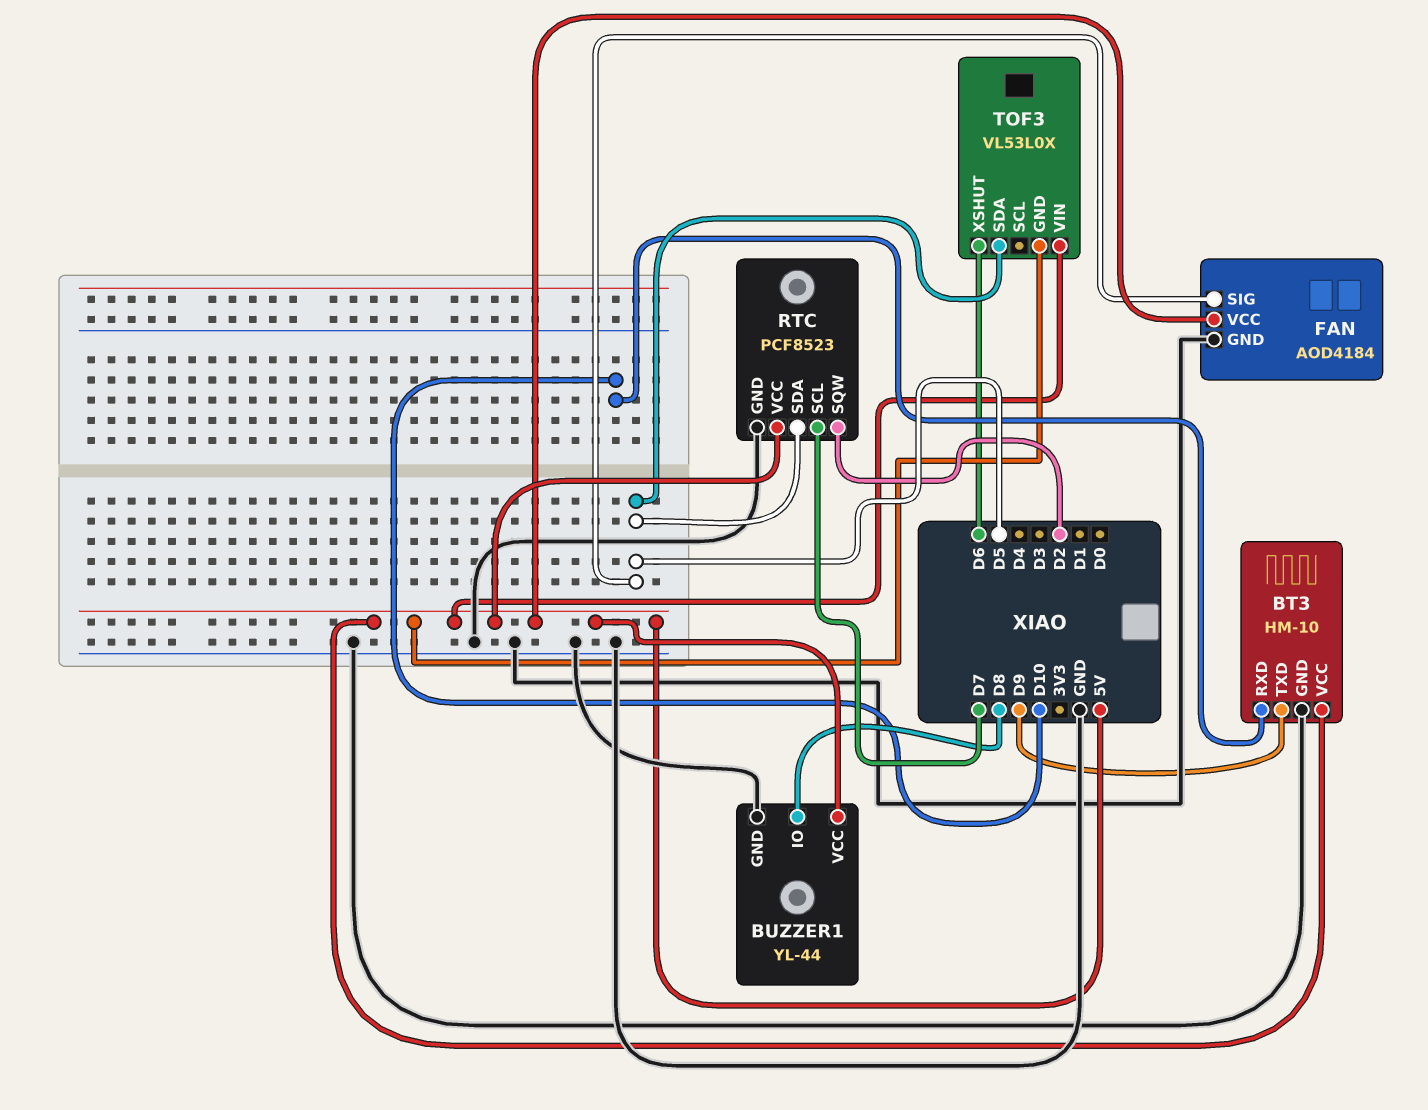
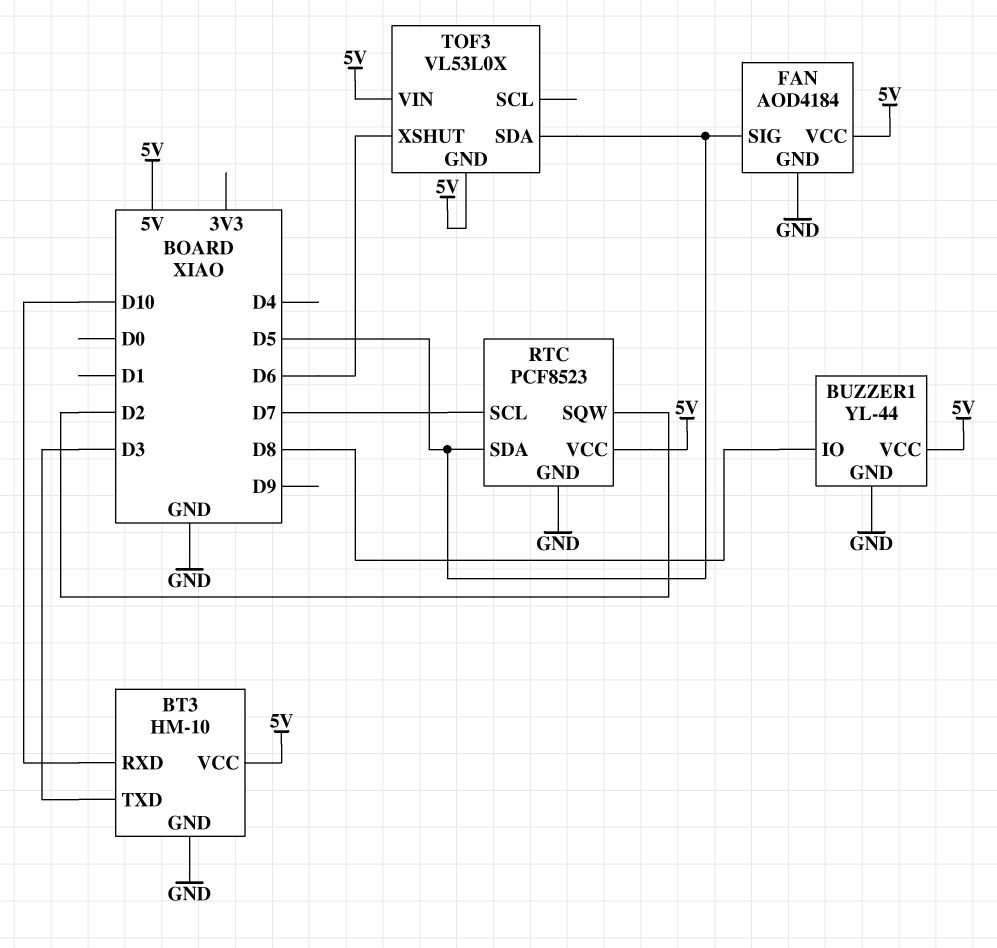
BT3 pin TXD: D9 -> D3

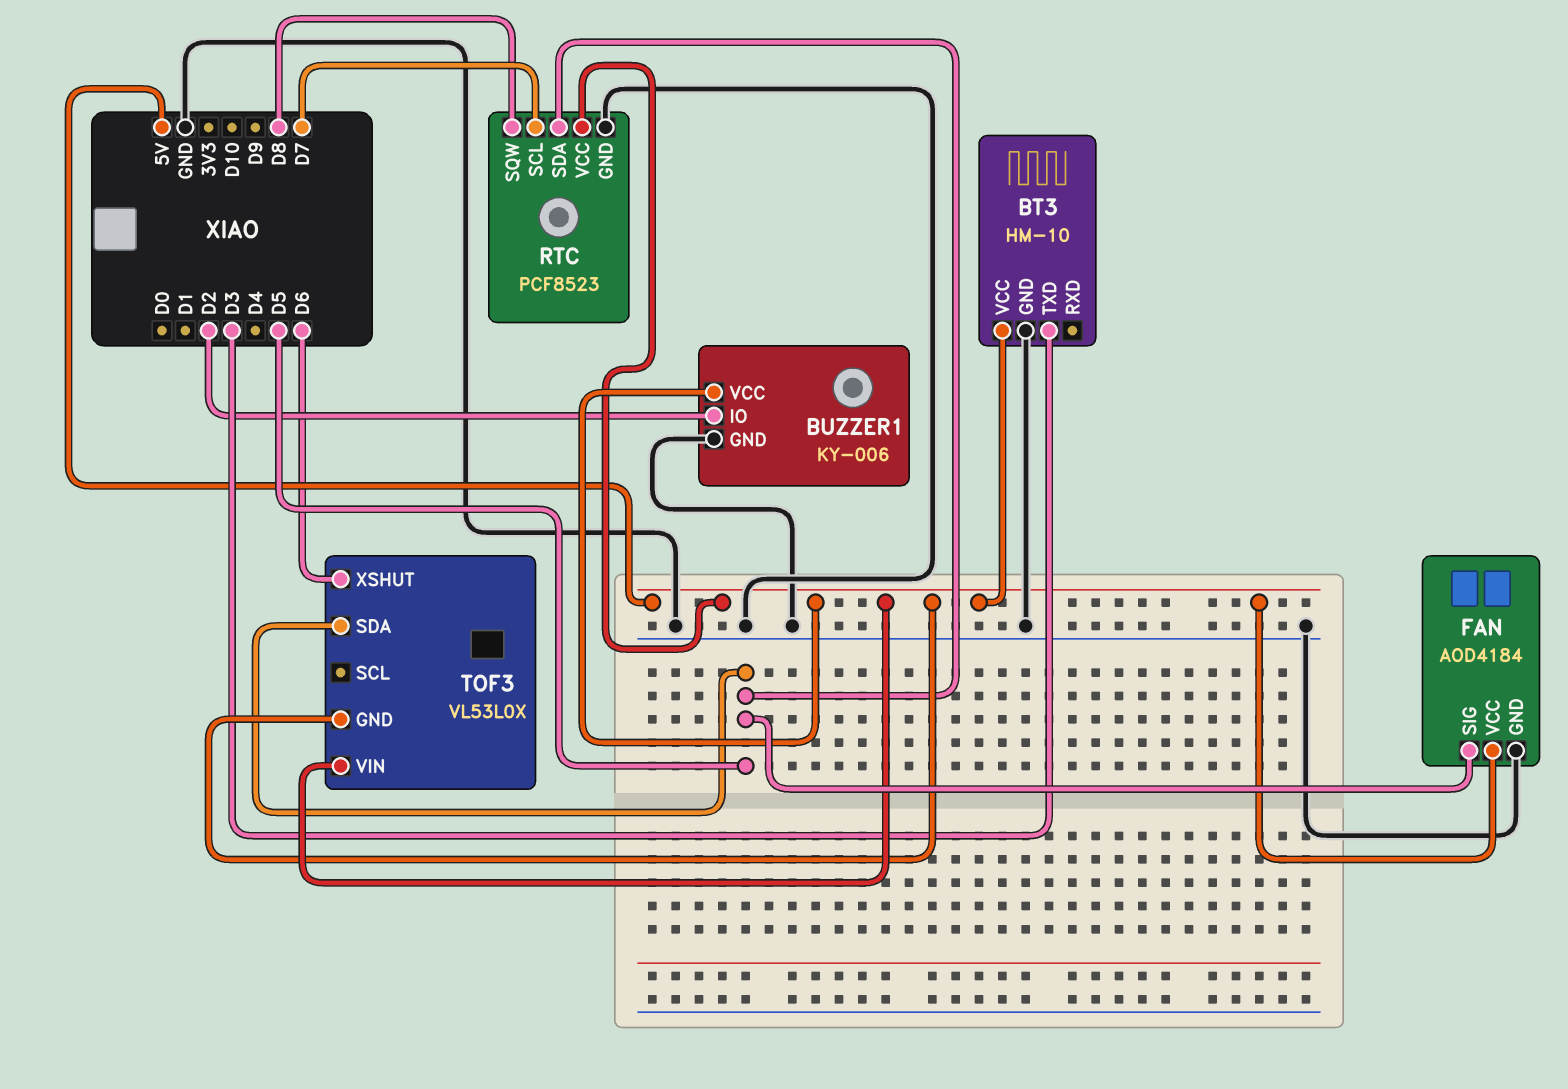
BT3 pin RXD: D10 -> none
BUZZER1: YL-44 -> KY-006
BUZZER1 pin IO: D8 -> D2
RTC pin SQW: D2 -> D8

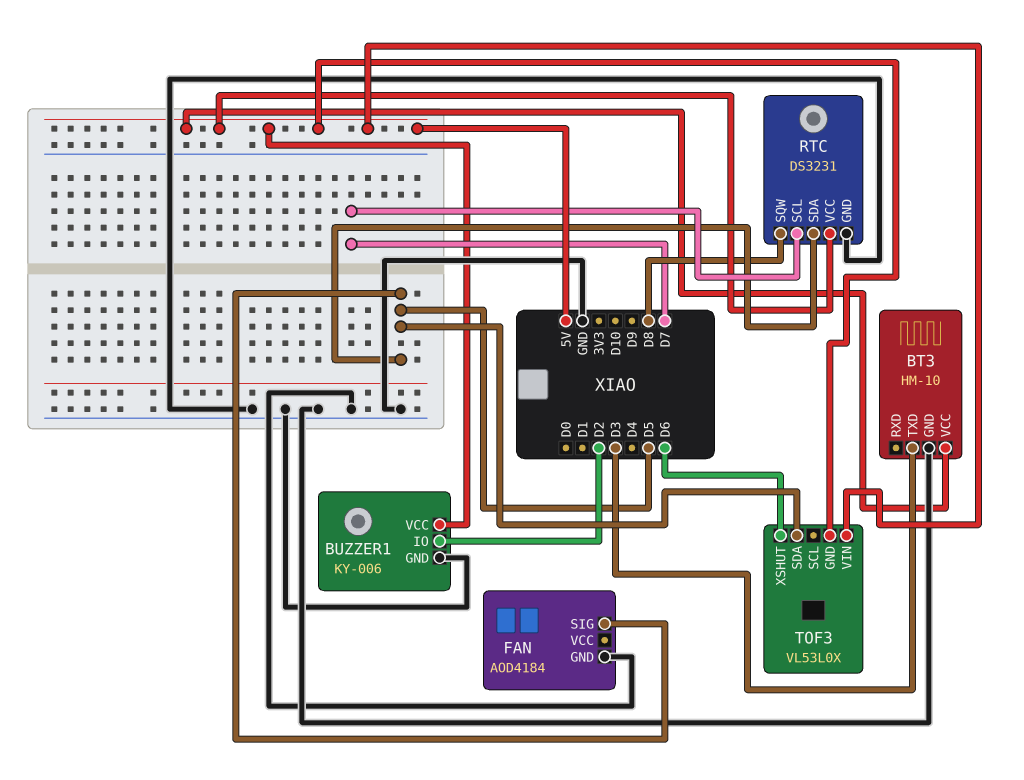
FAN pin VCC: 5V -> none
RTC: PCF8523 -> DS3231

